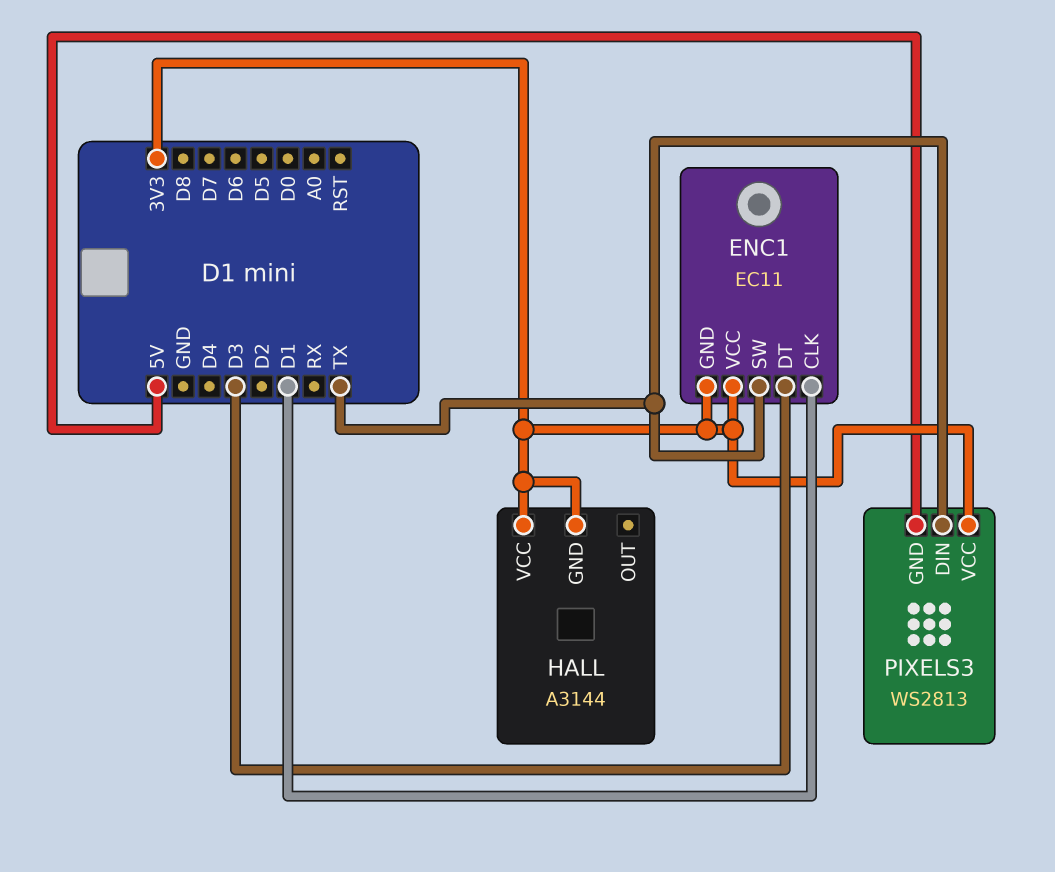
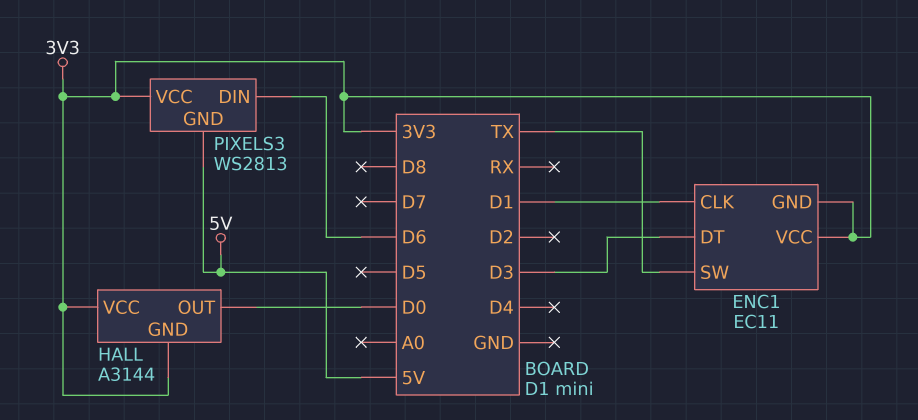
HALL pin OUT: none -> D0
PIXELS3 pin DIN: TX -> D6

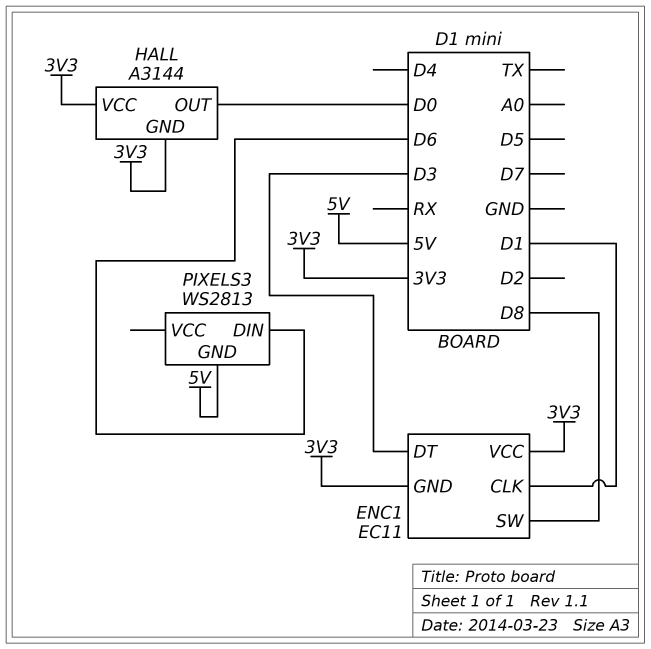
ENC1 pin SW: TX -> D8
PIXELS3 pin VCC: 3V3 -> none

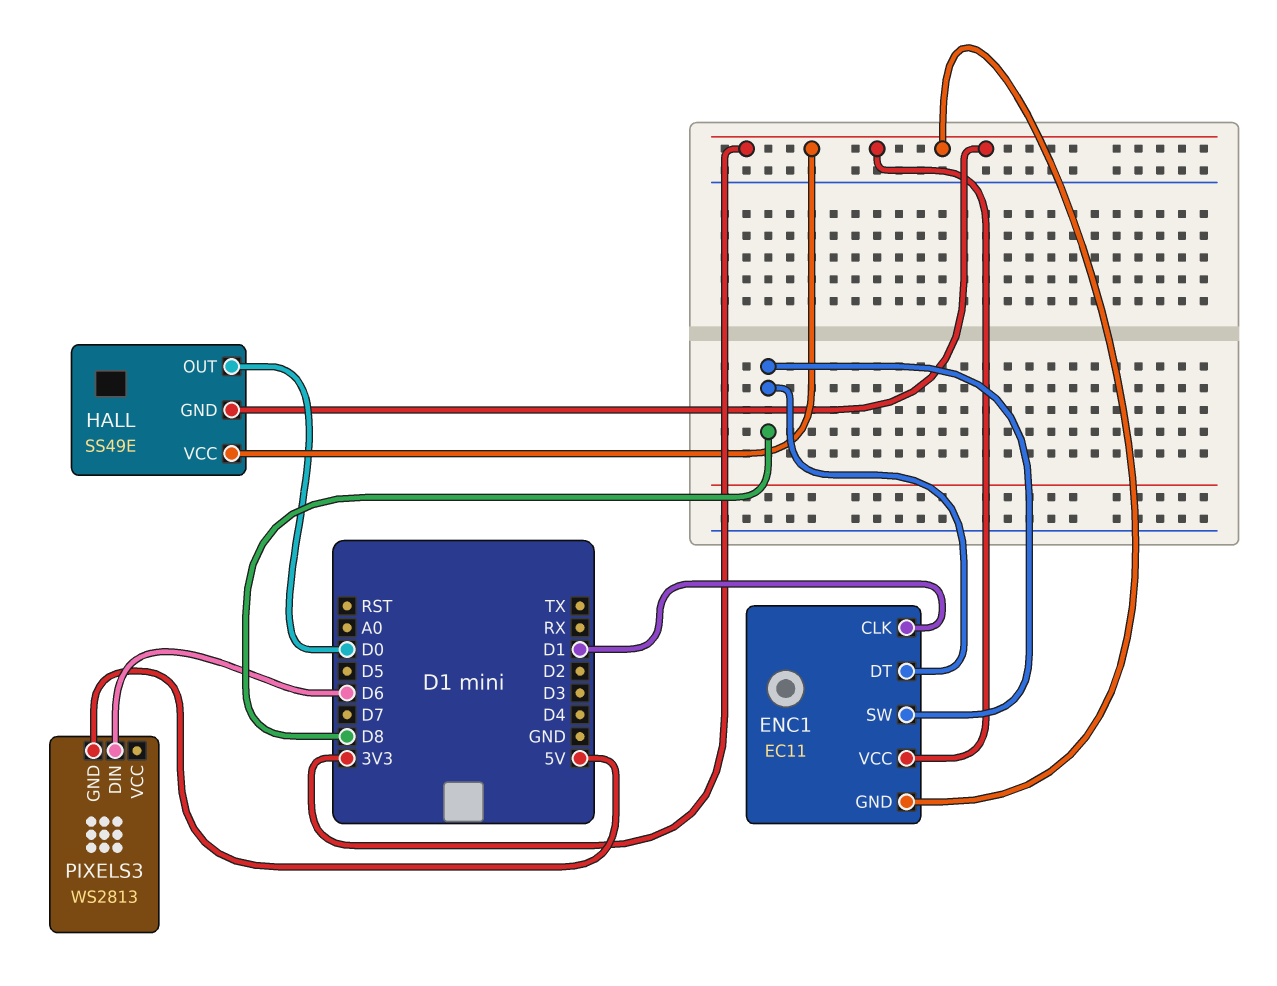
ENC1 pin DT: D3 -> D8
HALL: A3144 -> SS49E

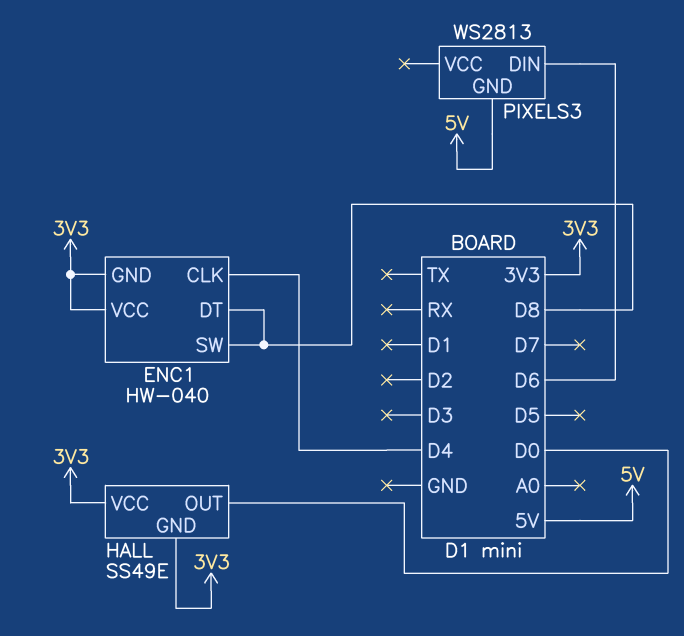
ENC1: EC11 -> HW-040
ENC1 pin CLK: D1 -> D4

